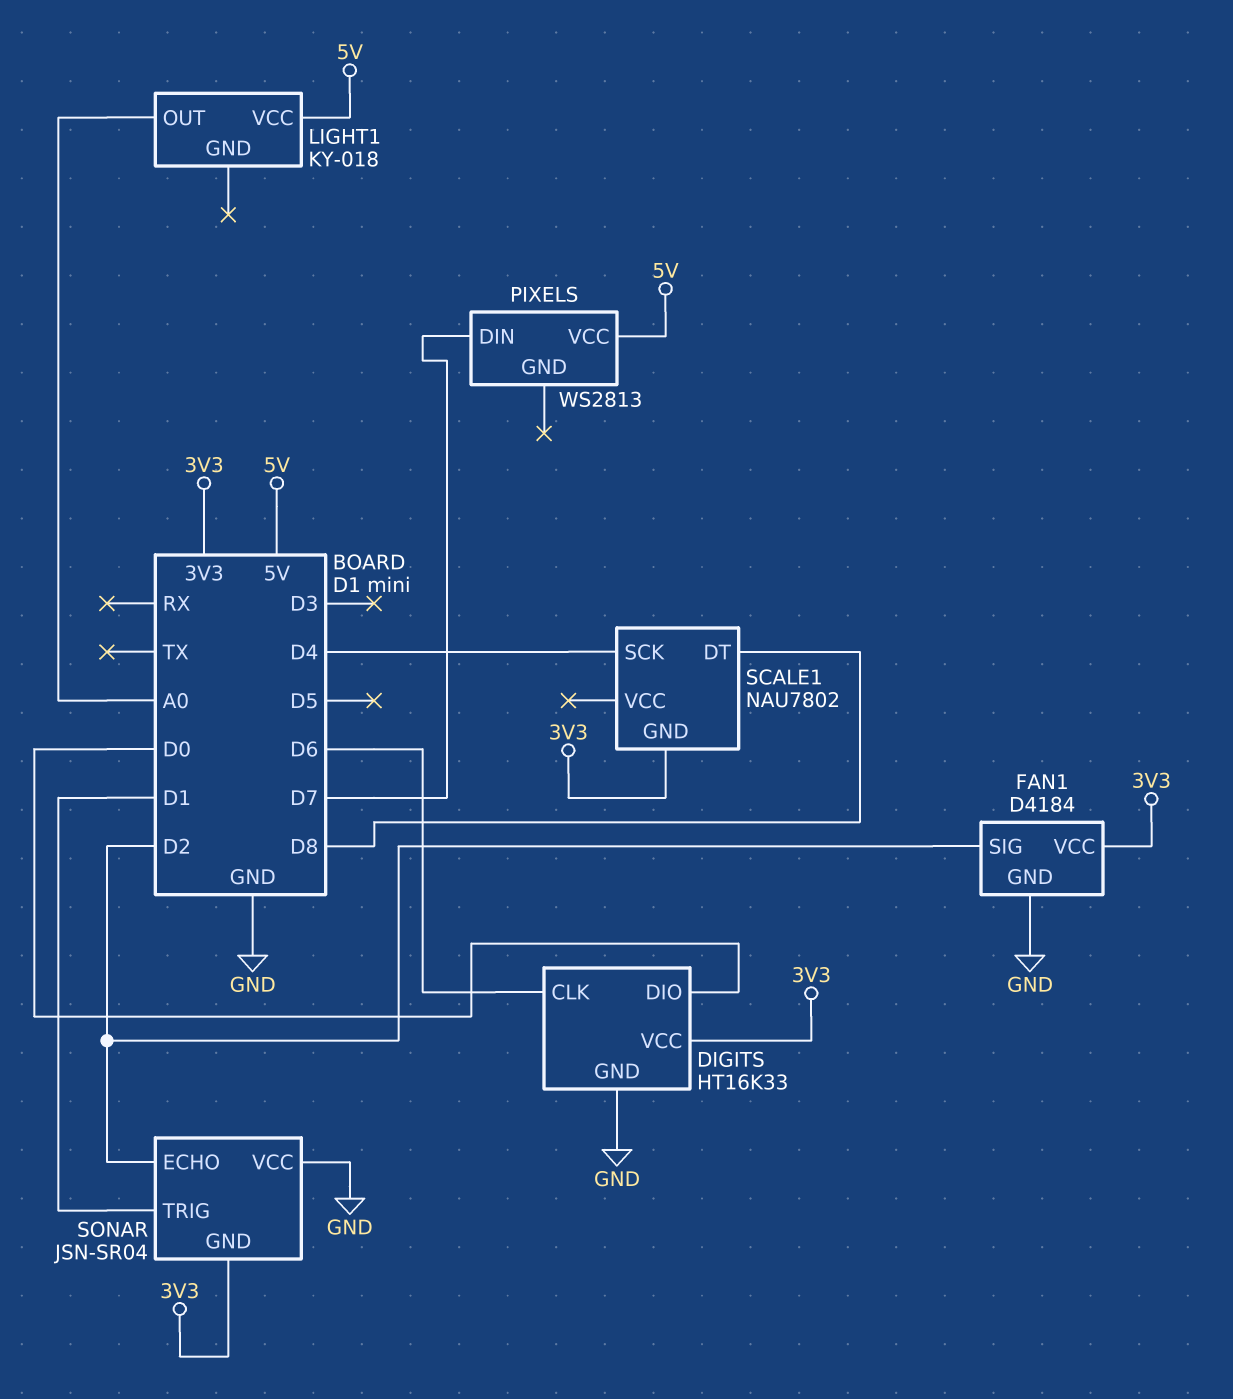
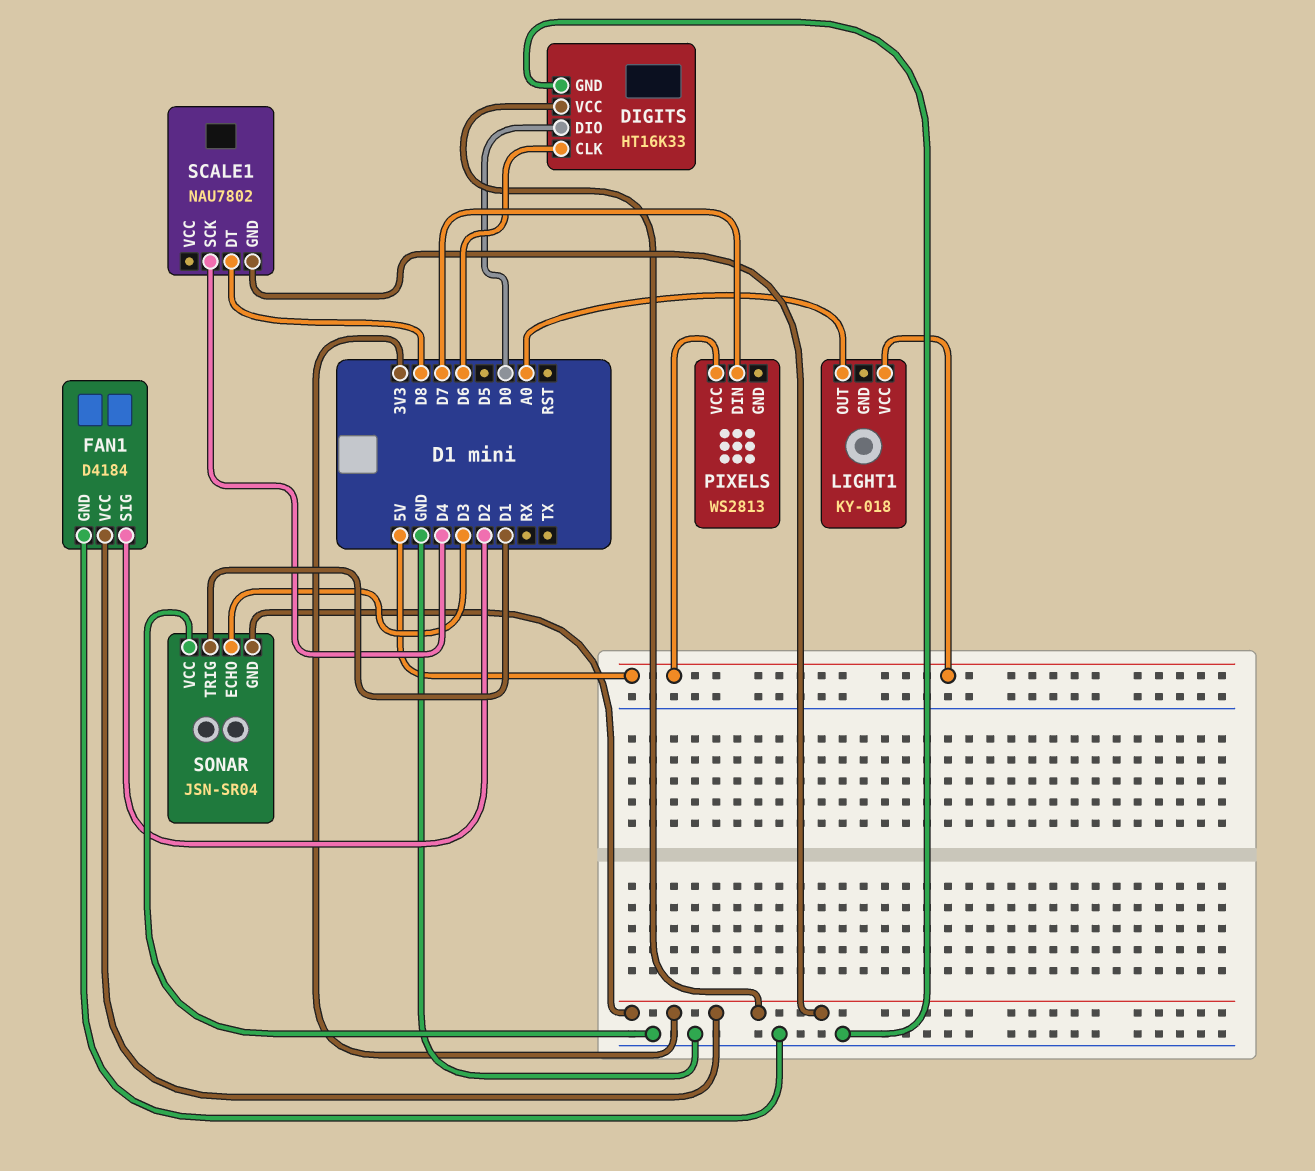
SONAR pin ECHO: D2 -> D3

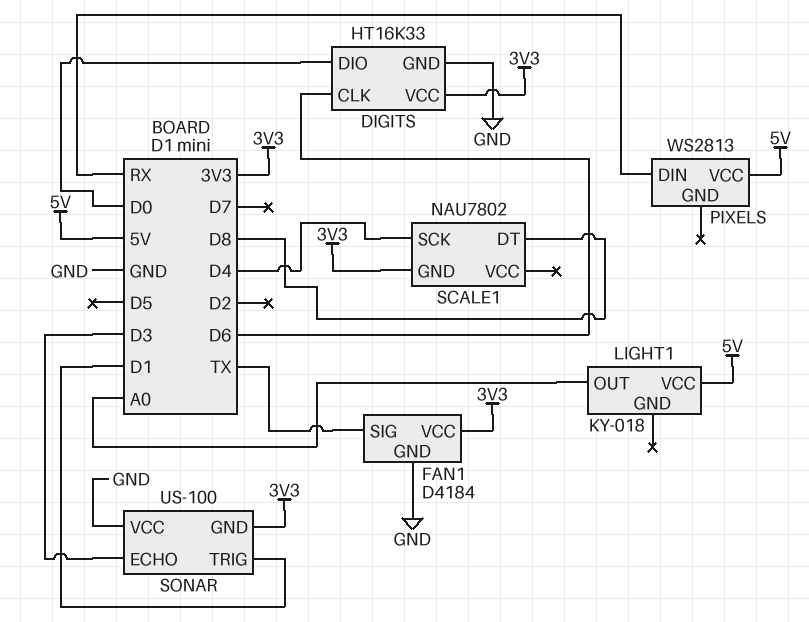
FAN1 pin SIG: D2 -> TX
PIXELS pin DIN: D7 -> RX
SONAR: JSN-SR04 -> US-100

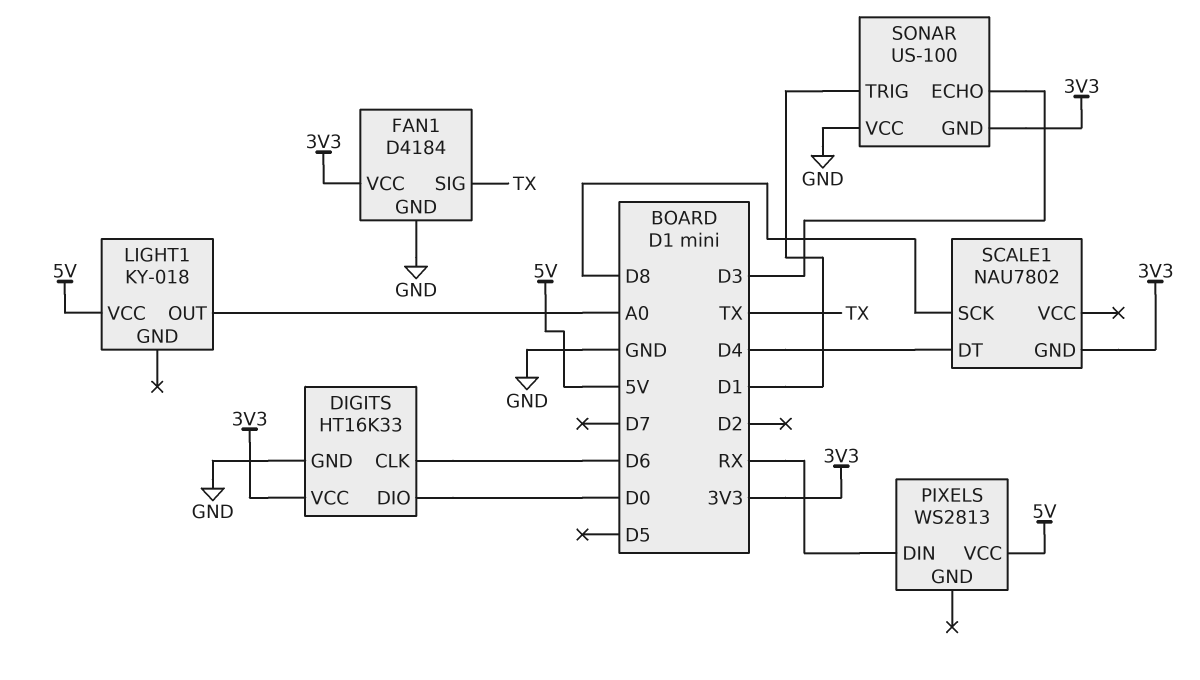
SCALE1 pin DT: D8 -> D4
SCALE1 pin SCK: D4 -> D8

